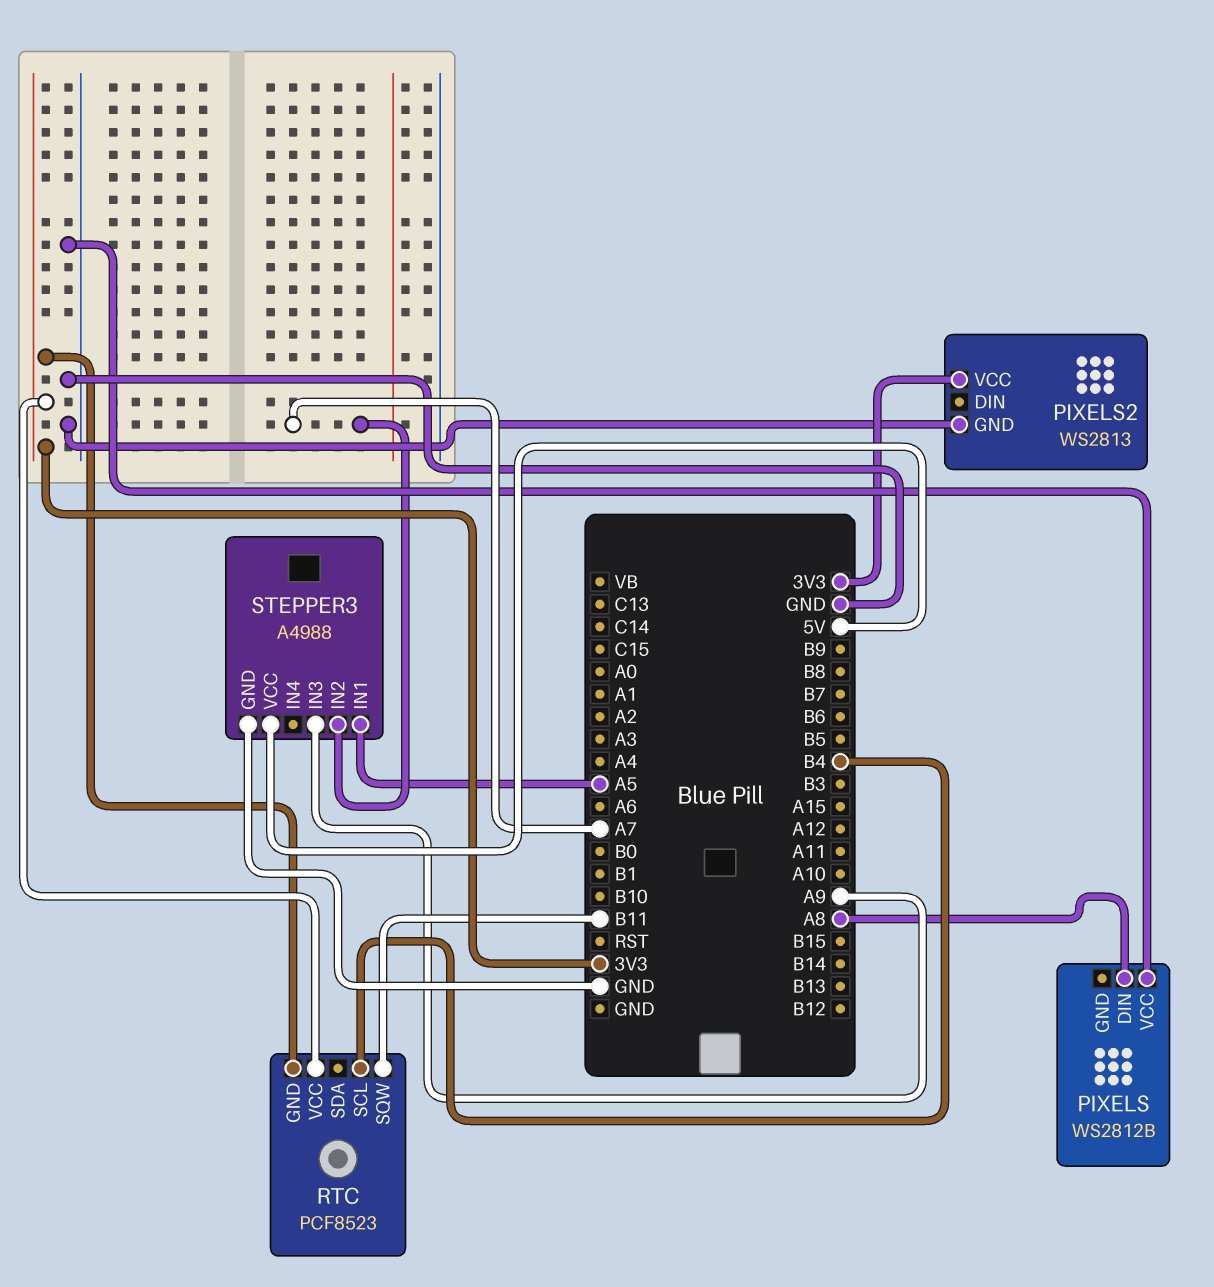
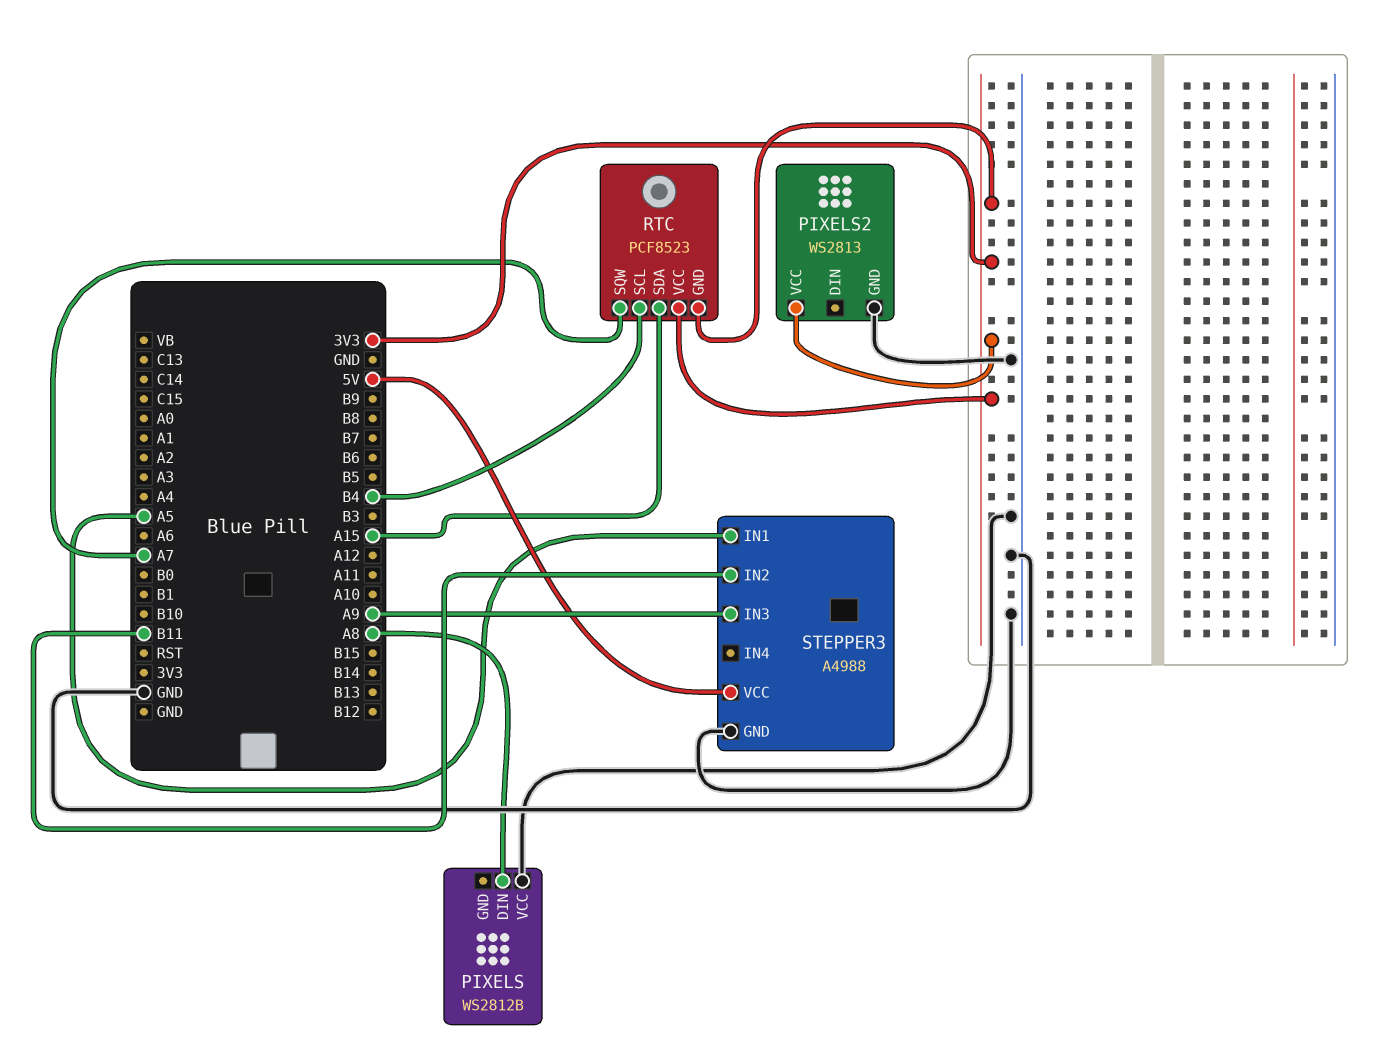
RTC pin SDA: none -> A15
RTC pin SQW: B11 -> A7
STEPPER3 pin IN2: A7 -> B11

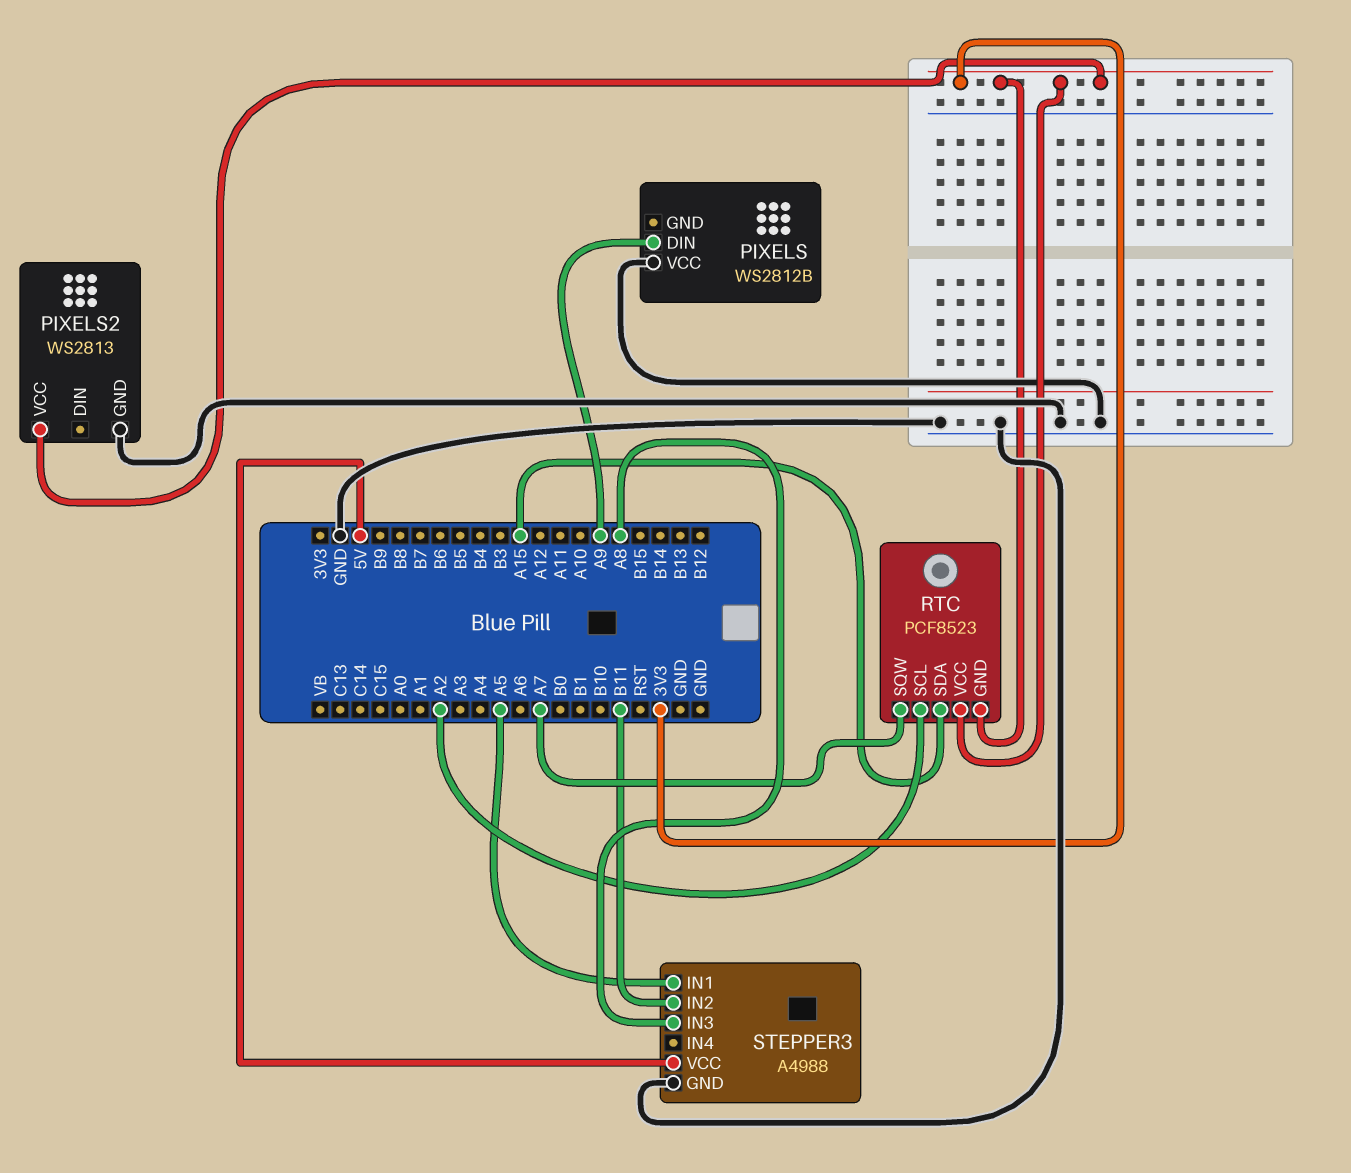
PIXELS pin DIN: A8 -> A9
RTC pin SCL: B4 -> A2
STEPPER3 pin IN3: A9 -> A8

